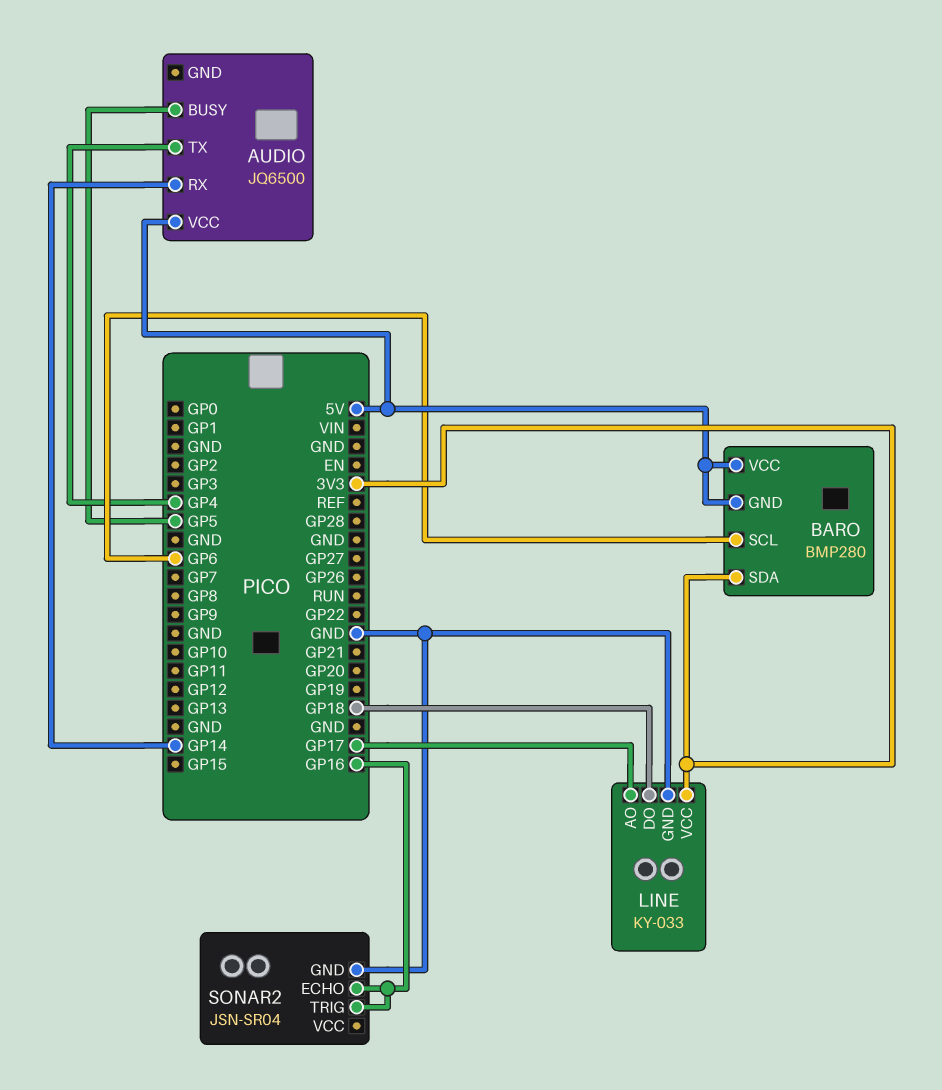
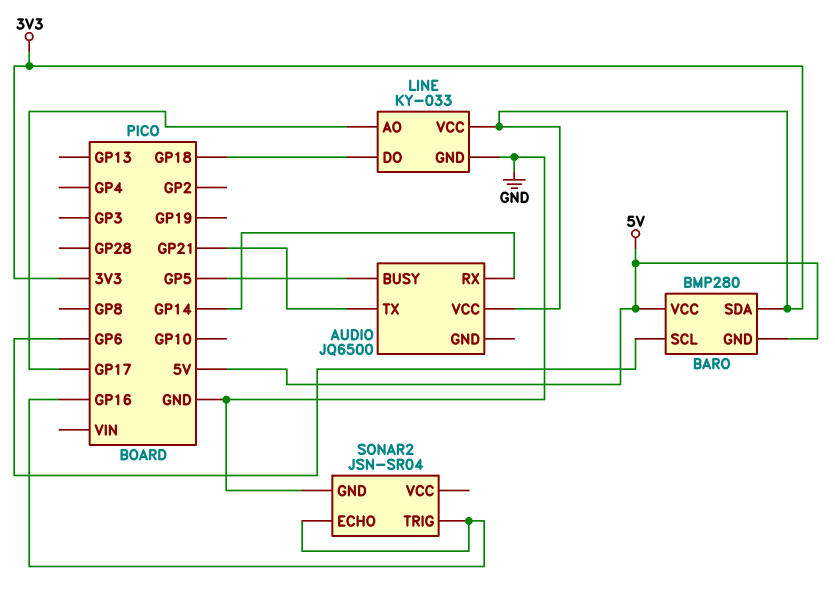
AUDIO pin TX: GP4 -> GP21
AUDIO pin VCC: 5V -> 3V3

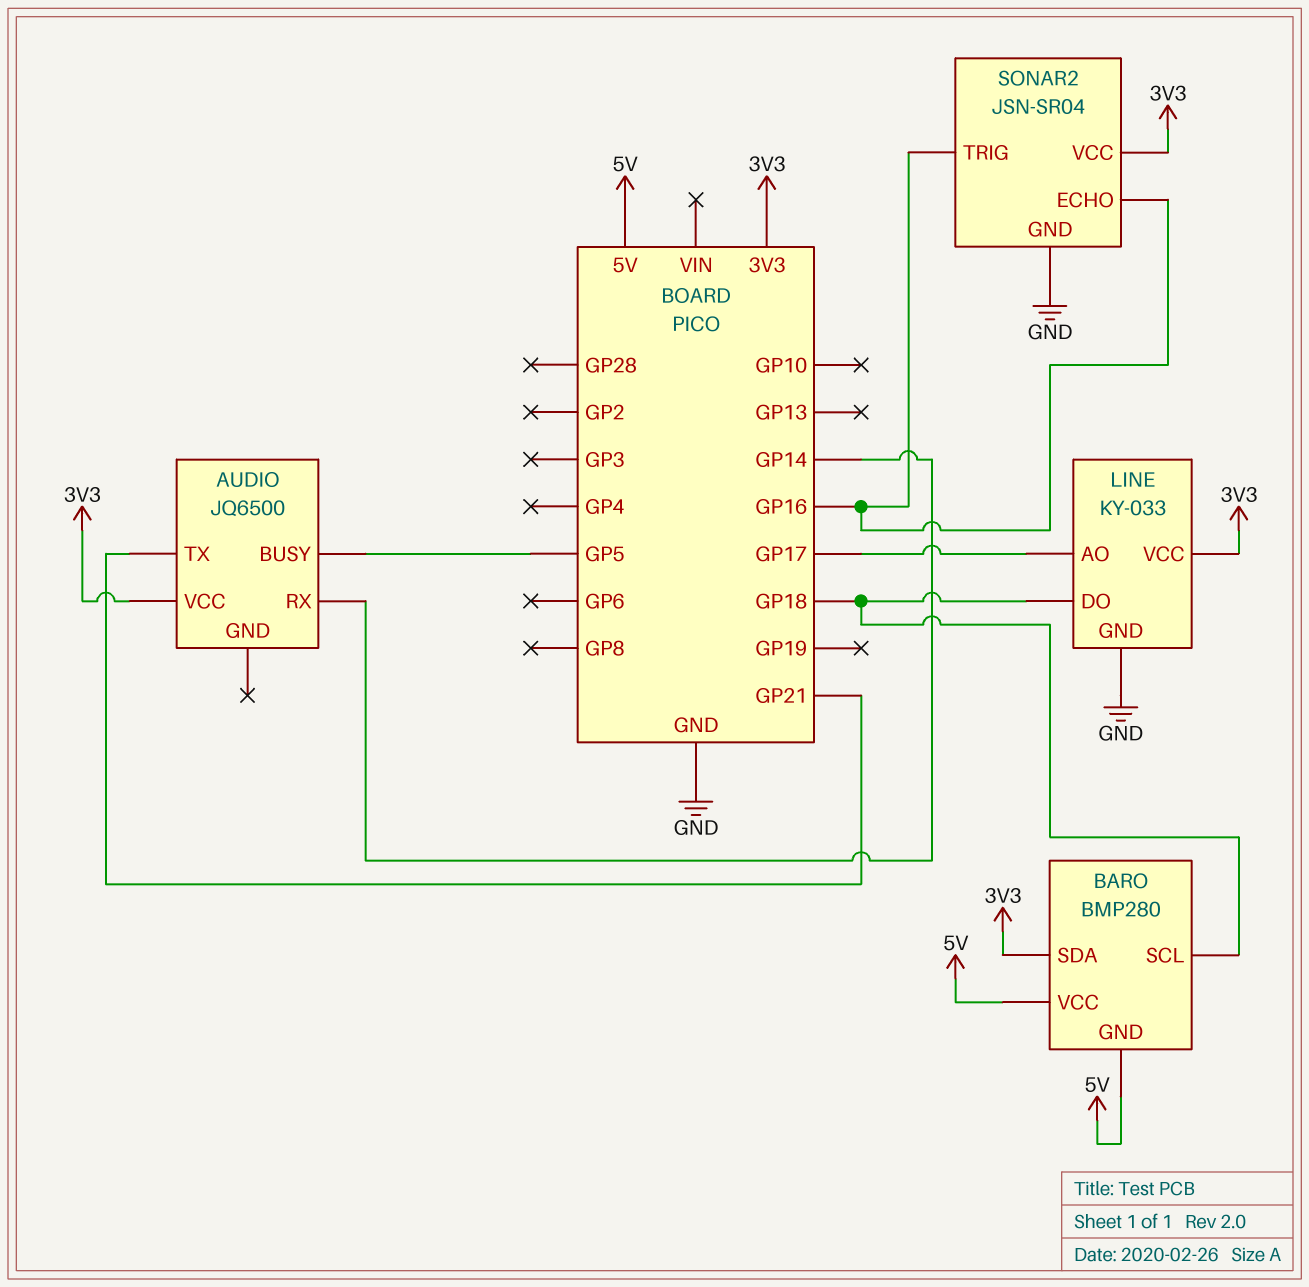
BARO pin SCL: GP6 -> GP18
SONAR2 pin VCC: none -> 3V3

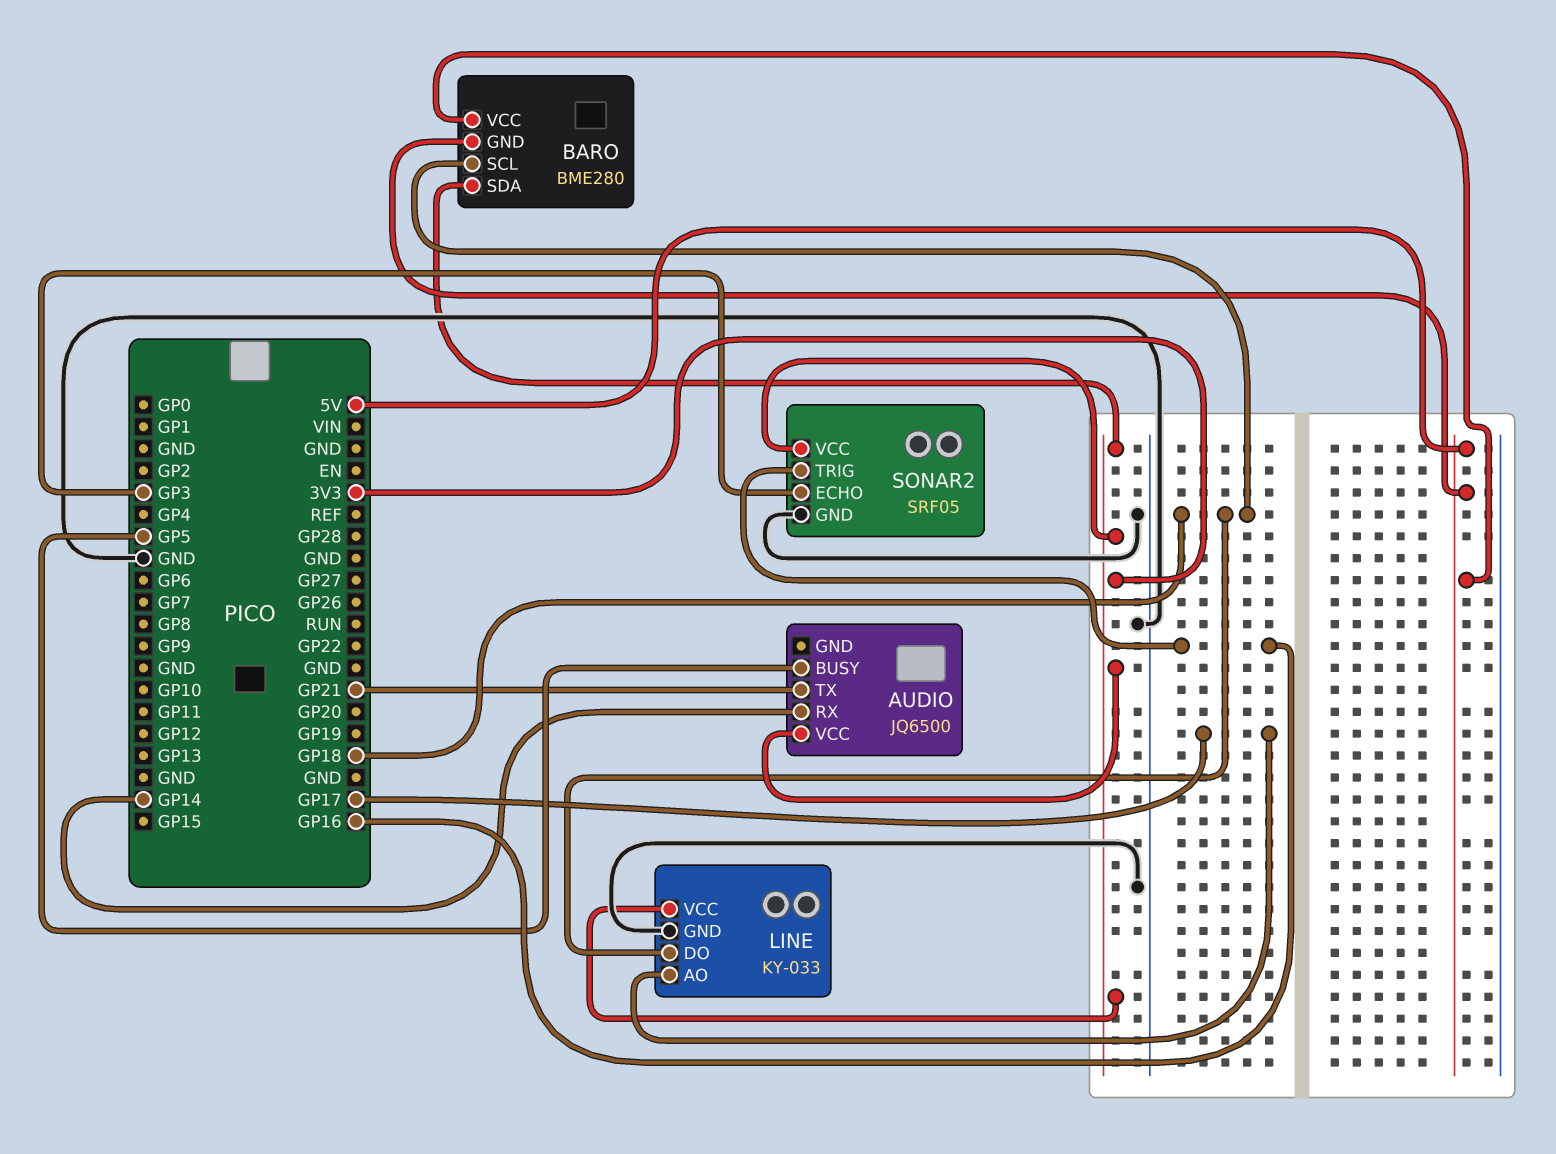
BARO: BMP280 -> BME280
SONAR2: JSN-SR04 -> SRF05
SONAR2 pin ECHO: GP16 -> GP3

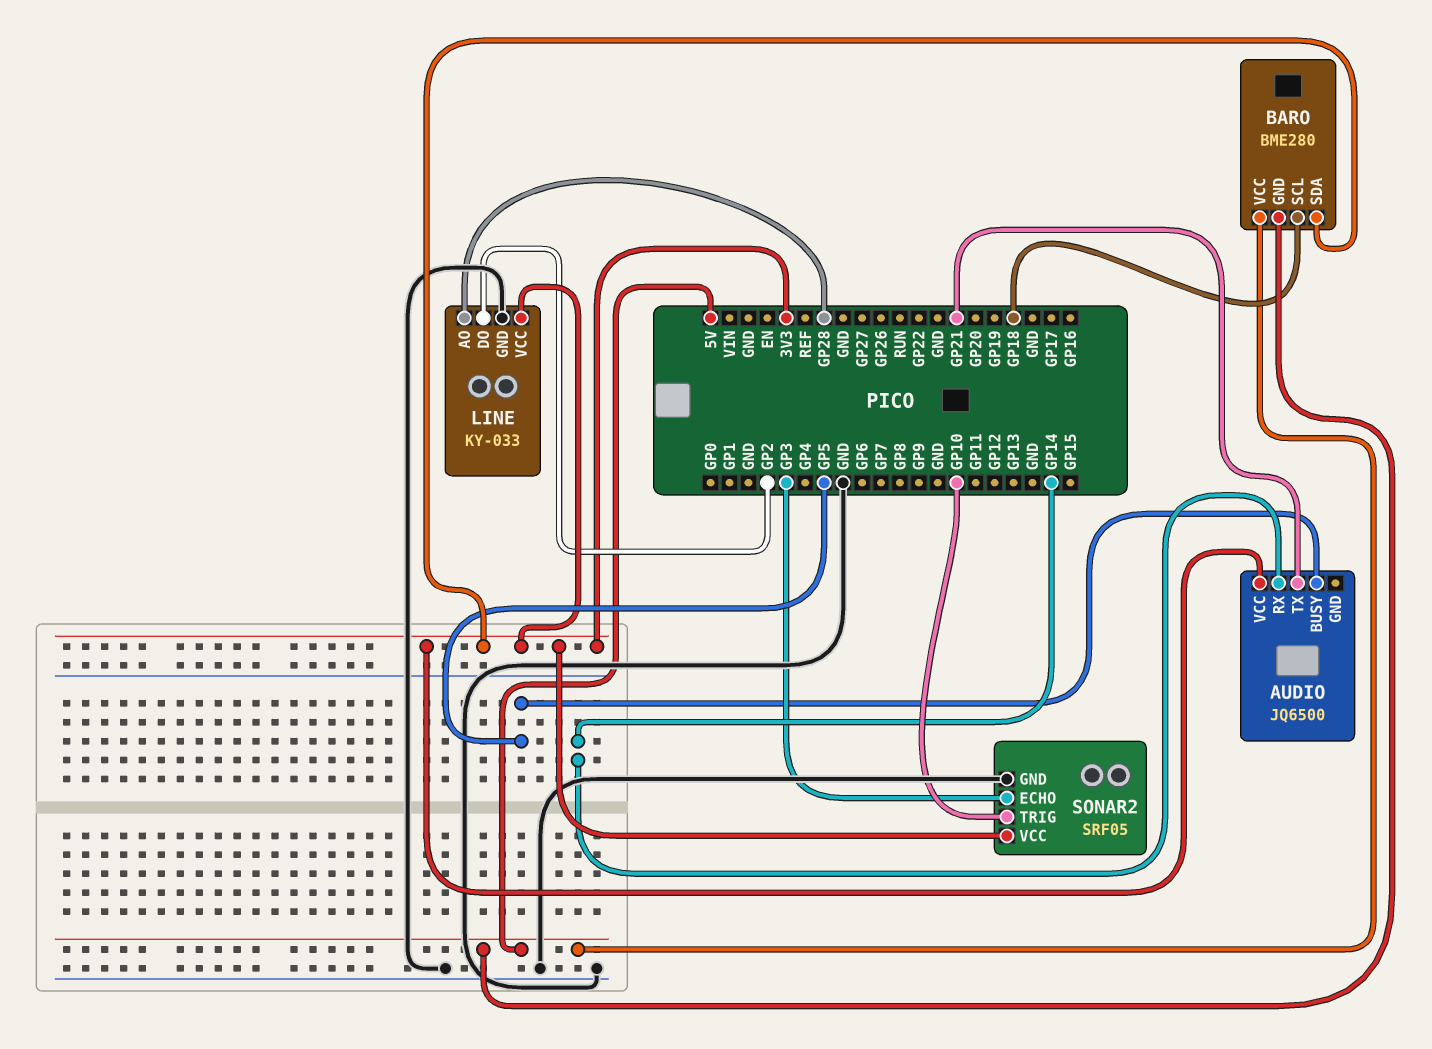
LINE pin AO: GP17 -> GP28
LINE pin DO: GP18 -> GP2
SONAR2 pin TRIG: GP16 -> GP10

